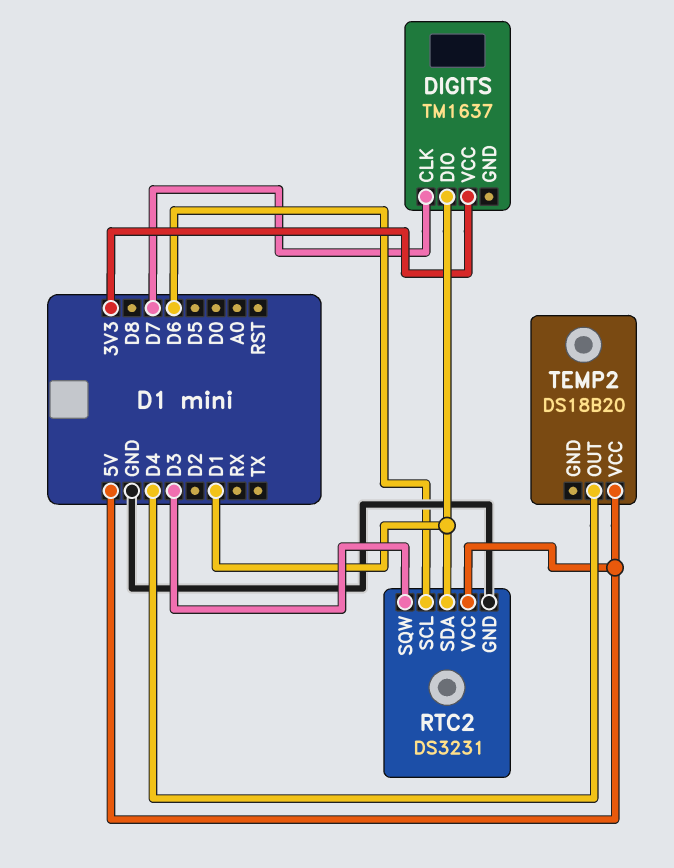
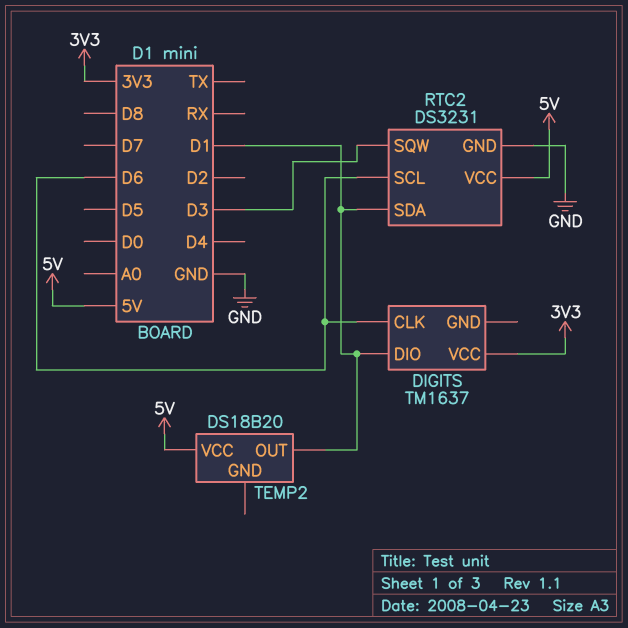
DIGITS pin CLK: D7 -> D6
TEMP2 pin OUT: D4 -> D1

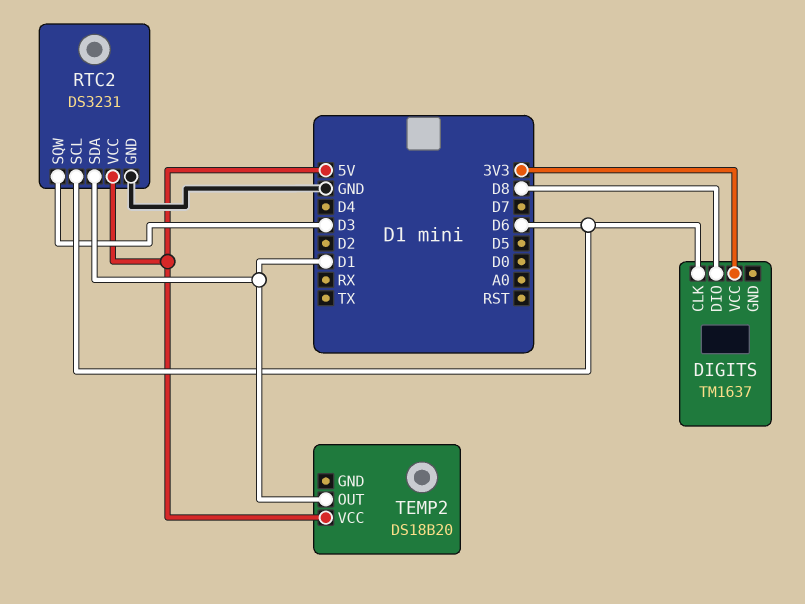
DIGITS pin DIO: D1 -> D8

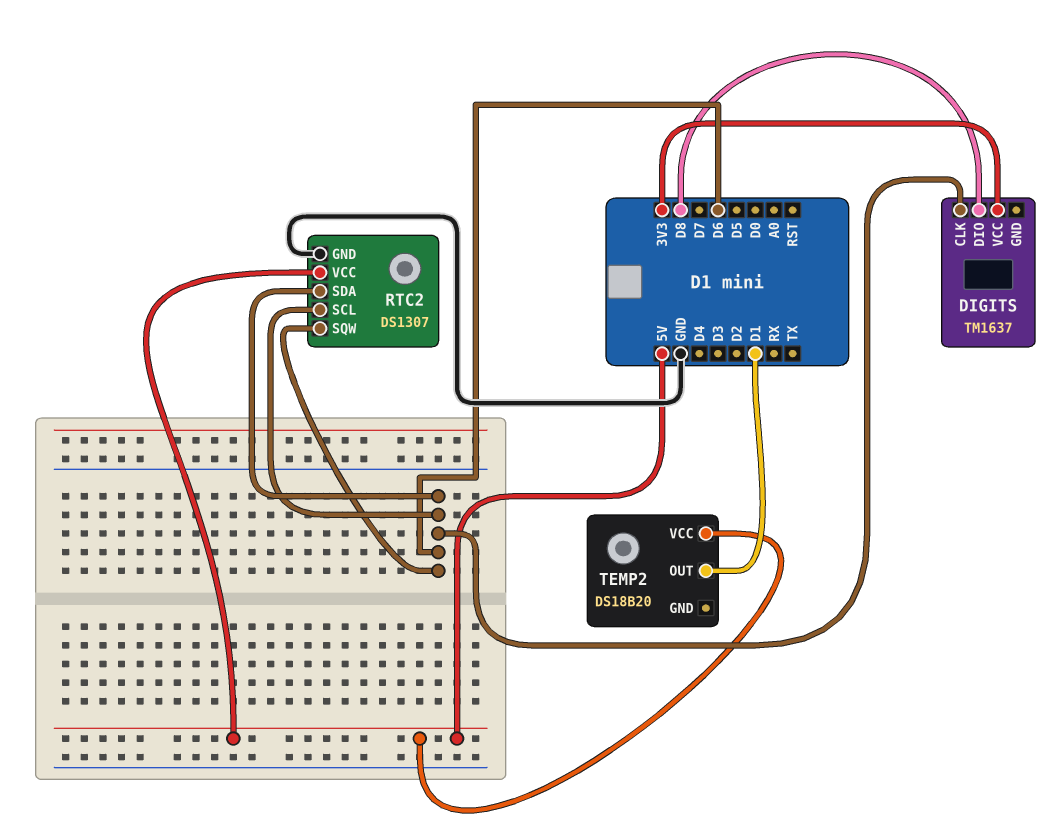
RTC2: DS3231 -> DS1307
RTC2 pin SDA: D1 -> D6
RTC2 pin SQW: D3 -> D6

